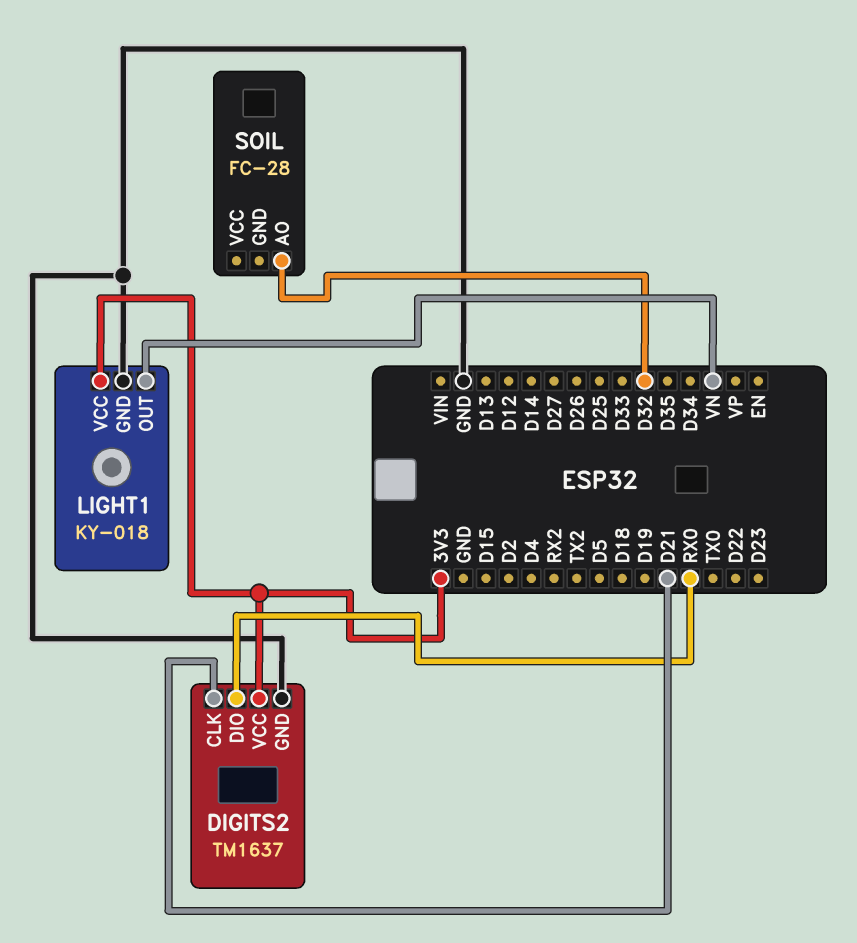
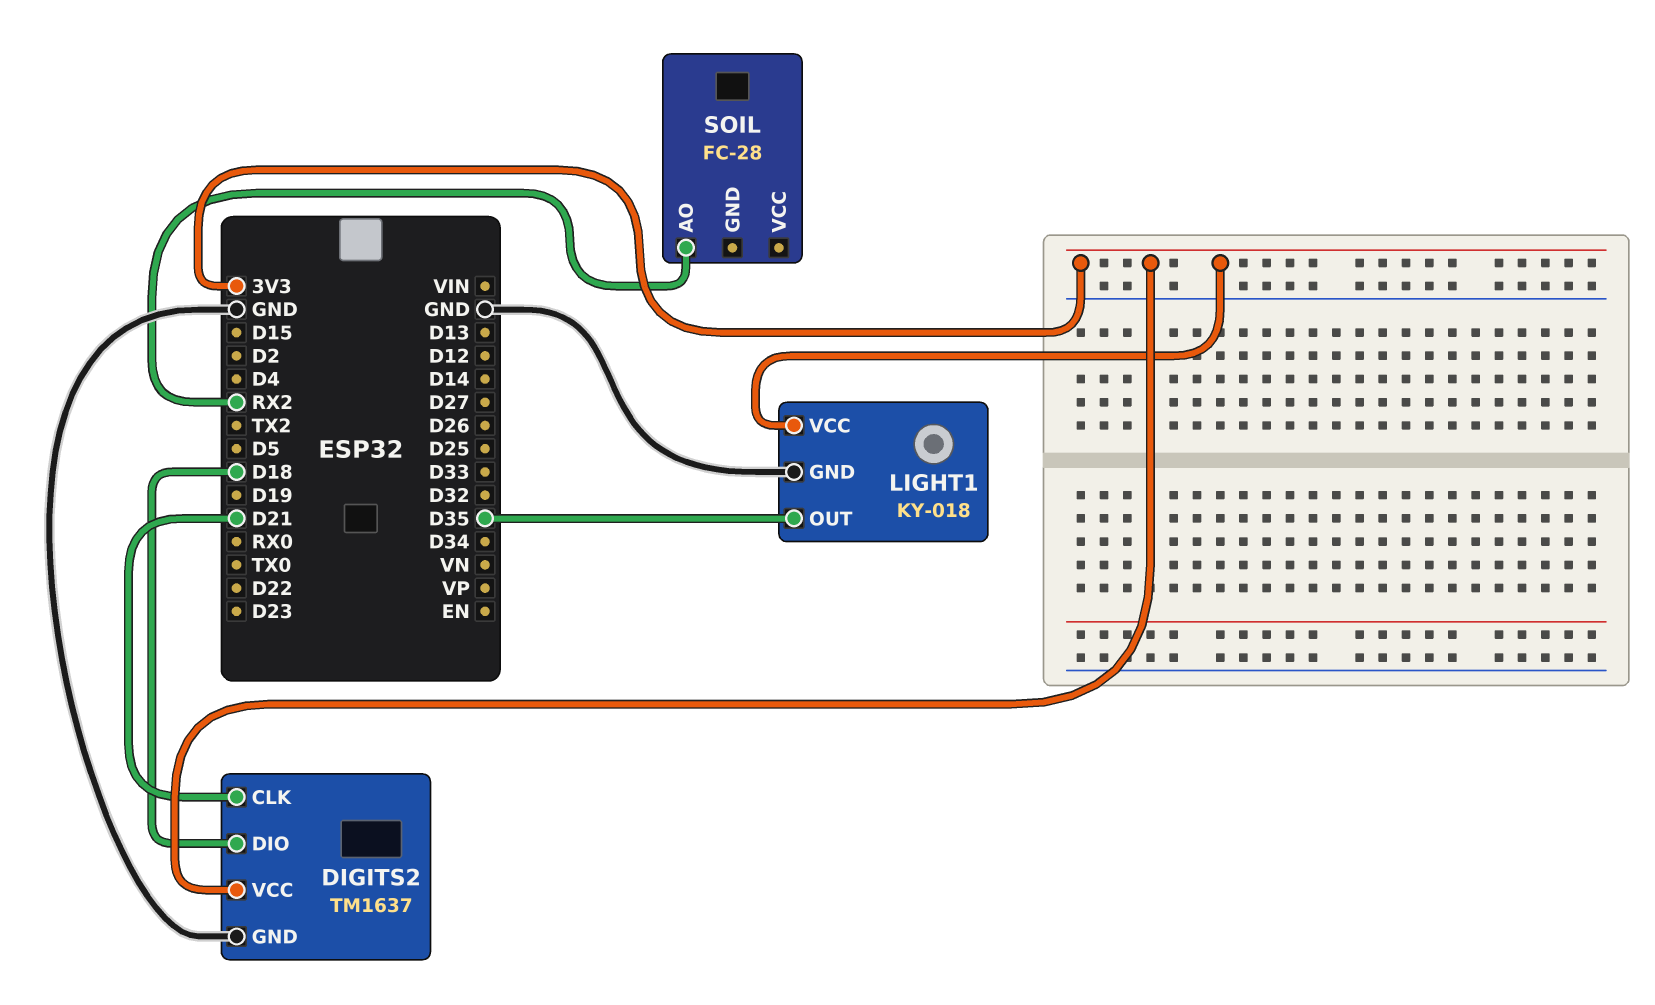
DIGITS2 pin DIO: RX0 -> D18
LIGHT1 pin OUT: VN -> D35
SOIL pin AO: D32 -> RX2

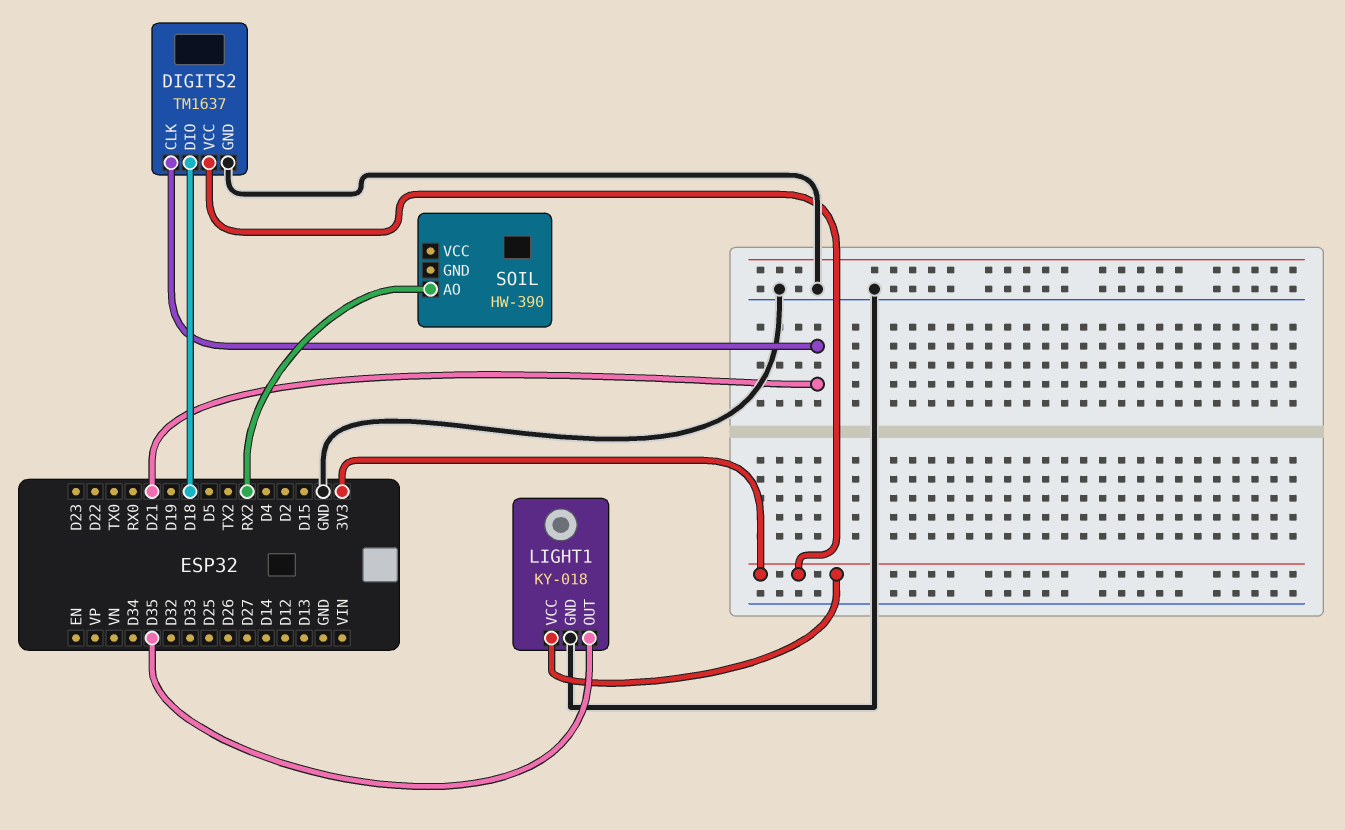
SOIL: FC-28 -> HW-390

